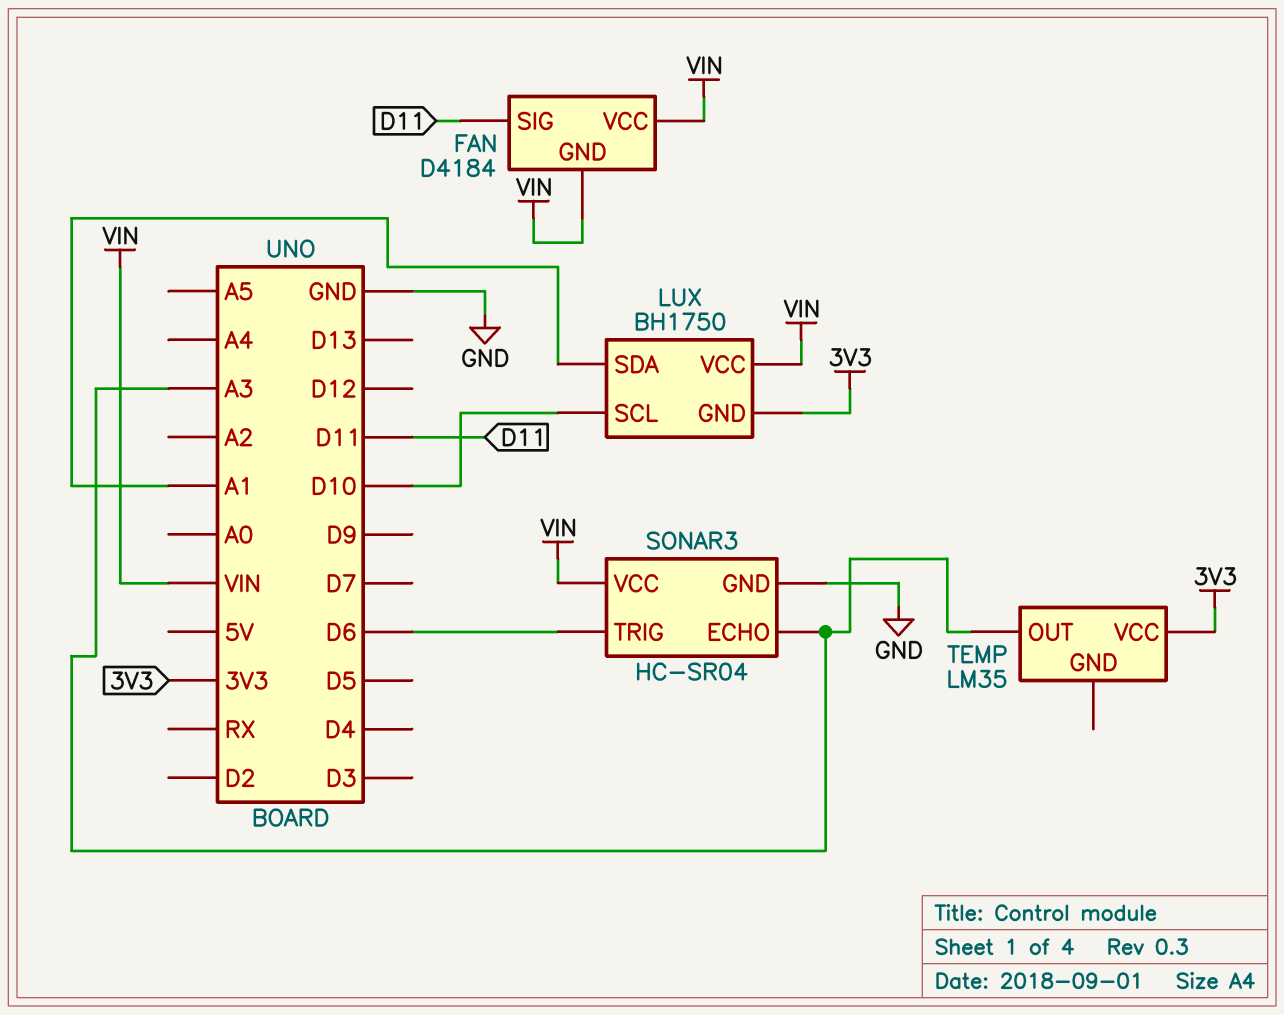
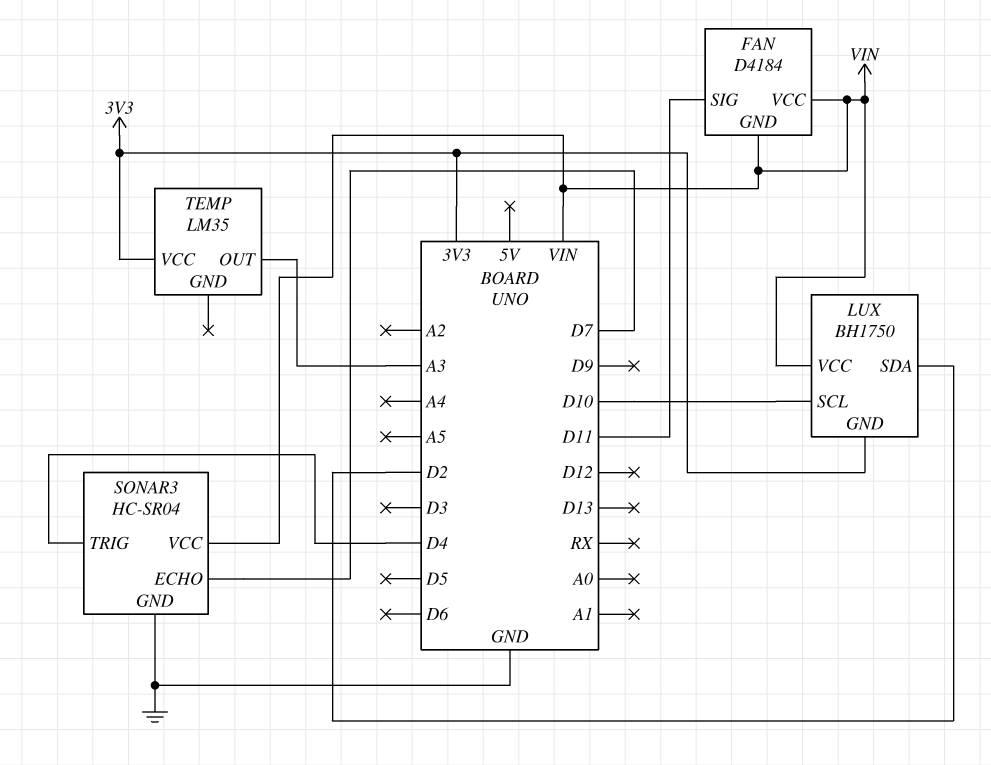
LUX pin SDA: A1 -> D2
SONAR3 pin ECHO: A3 -> D7
SONAR3 pin TRIG: D6 -> D4

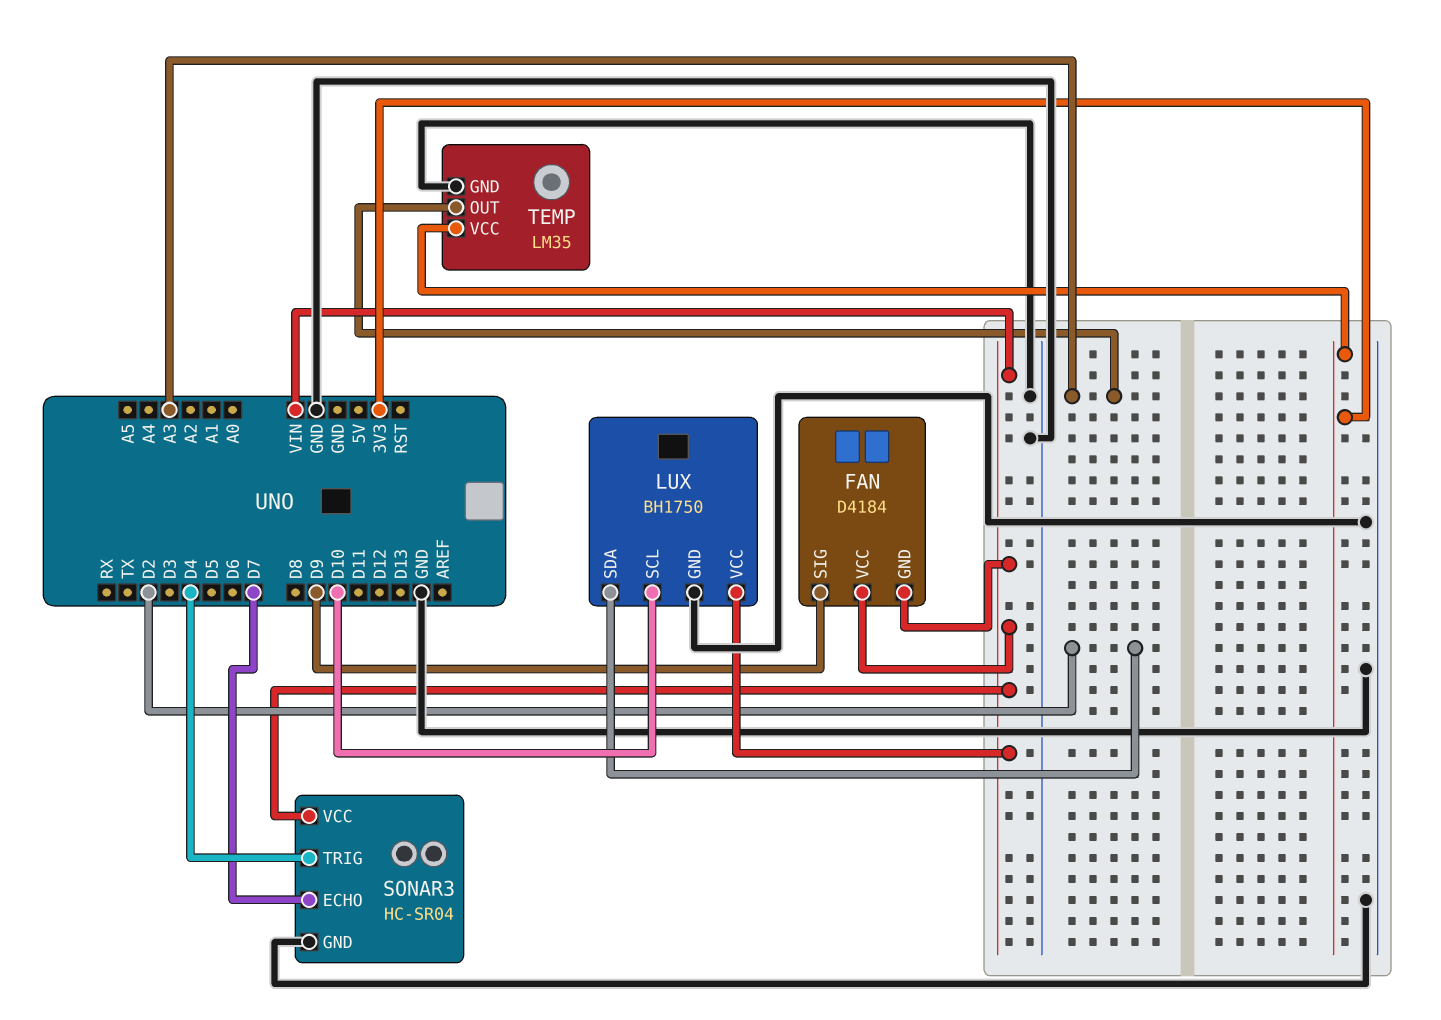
FAN pin SIG: D11 -> D9
LUX pin GND: 3V3 -> GND
TEMP pin GND: none -> GND

